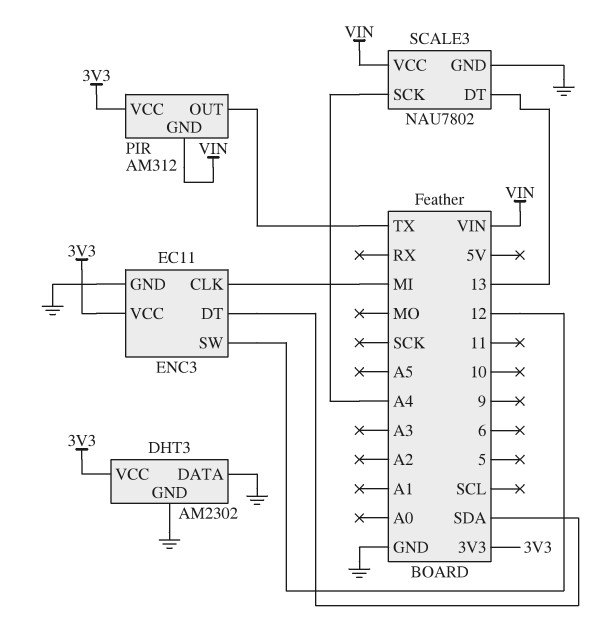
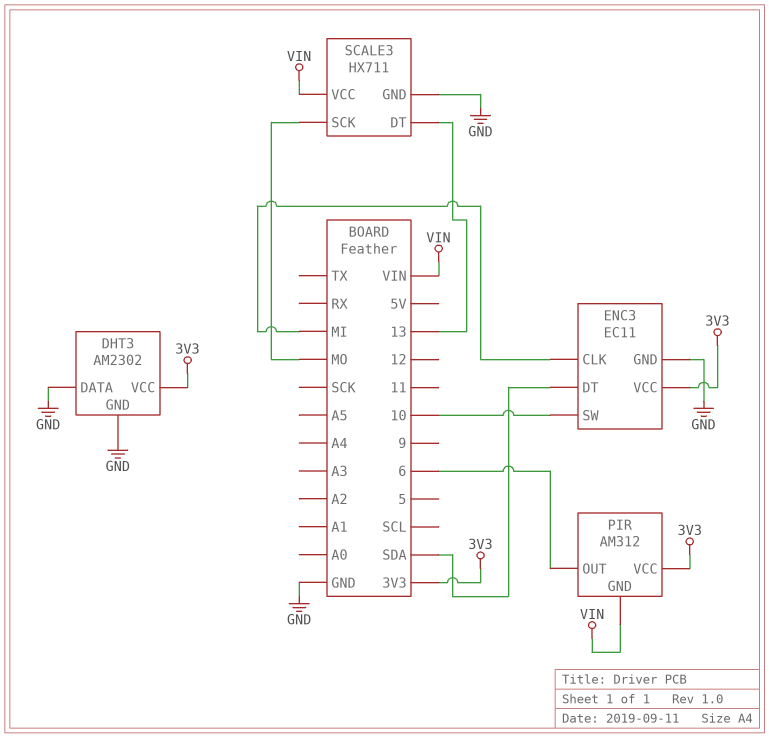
ENC3 pin SW: 12 -> 10
PIR pin OUT: TX -> 6
SCALE3: NAU7802 -> HX711
SCALE3 pin SCK: A4 -> MO

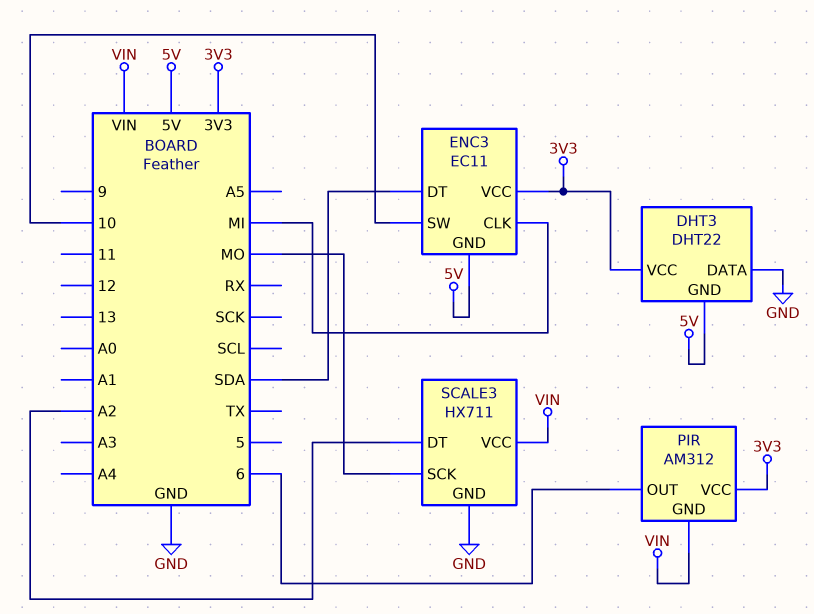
DHT3: AM2302 -> DHT22
DHT3 pin GND: GND -> 5V
ENC3 pin GND: GND -> 5V
SCALE3 pin DT: 13 -> A2

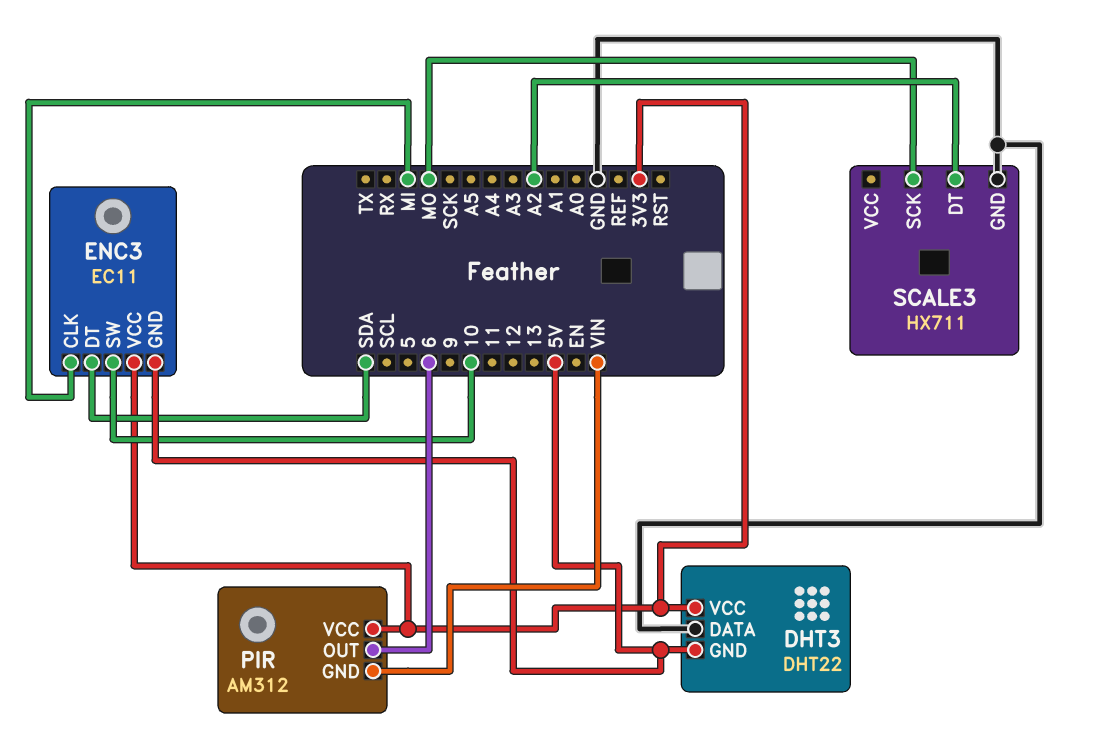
SCALE3 pin VCC: VIN -> none

